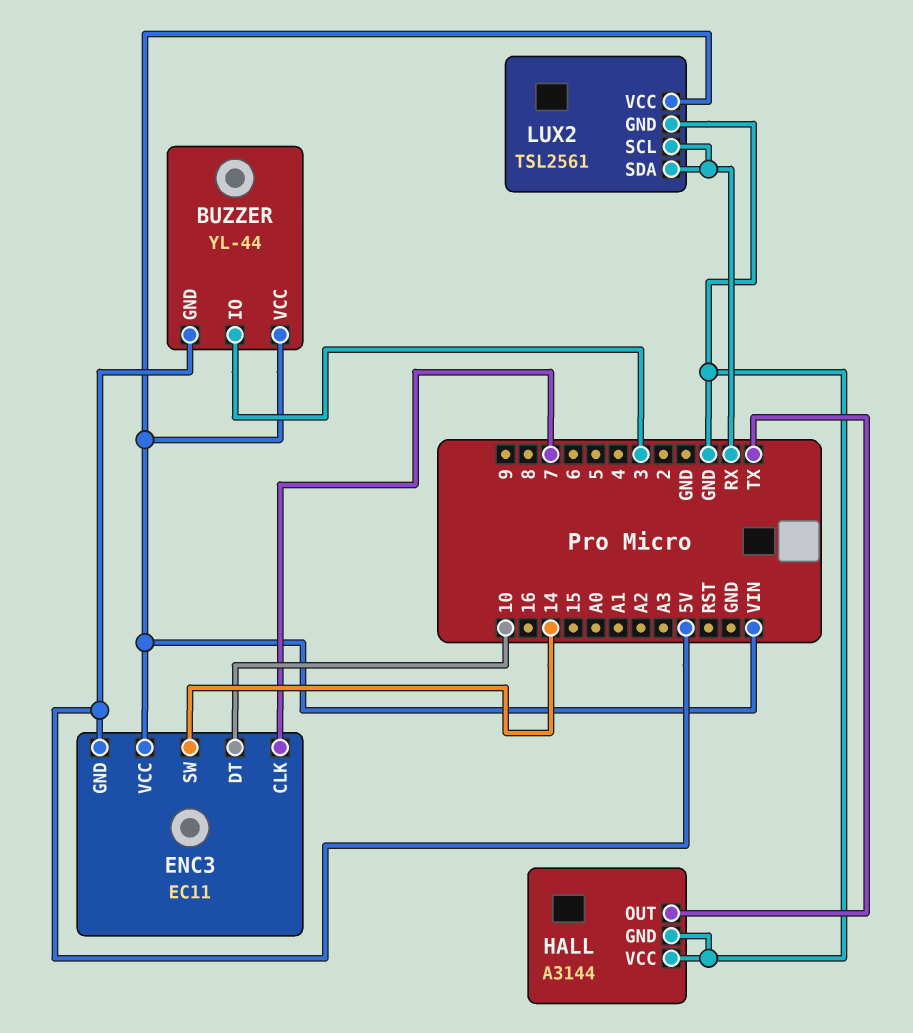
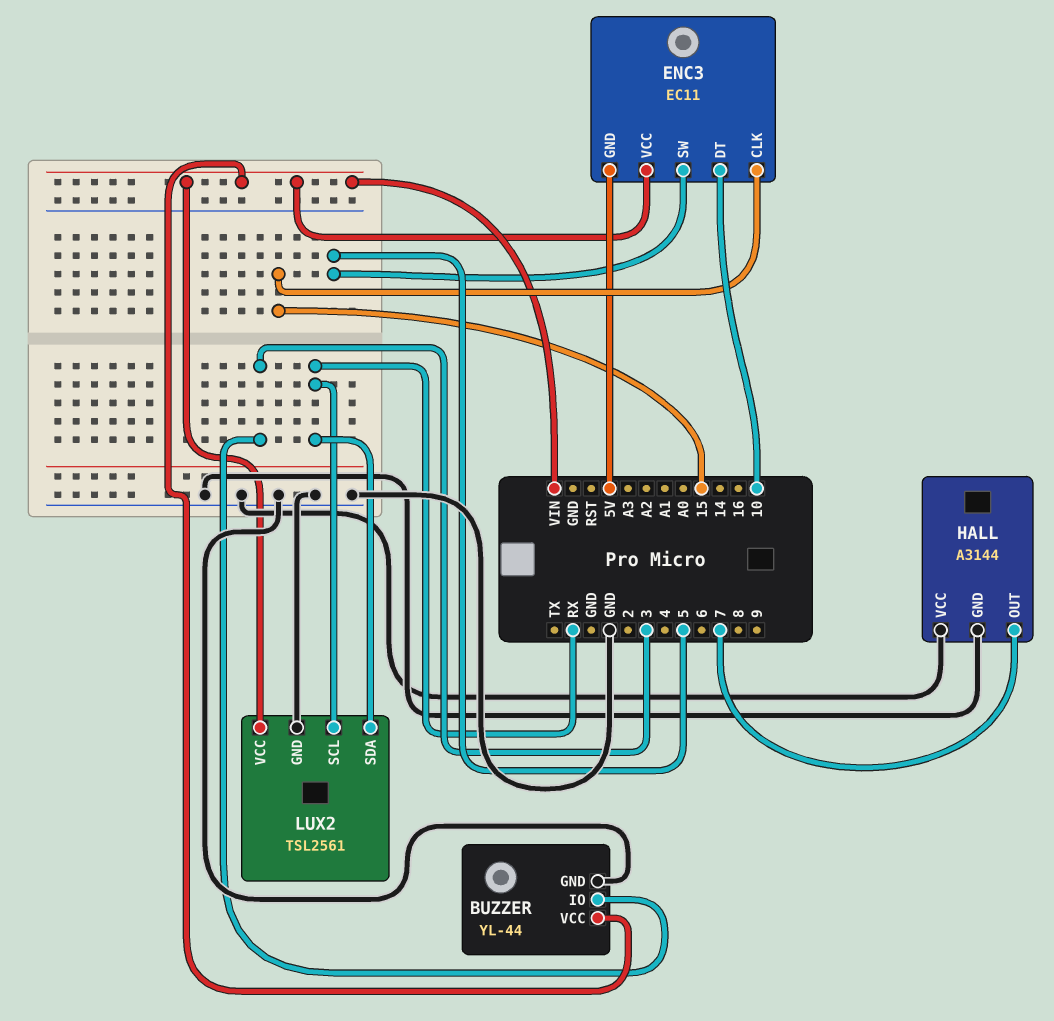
BUZZER pin GND: 5V -> GND
ENC3 pin CLK: 7 -> 15
ENC3 pin SW: 14 -> 5
HALL pin OUT: TX -> 7

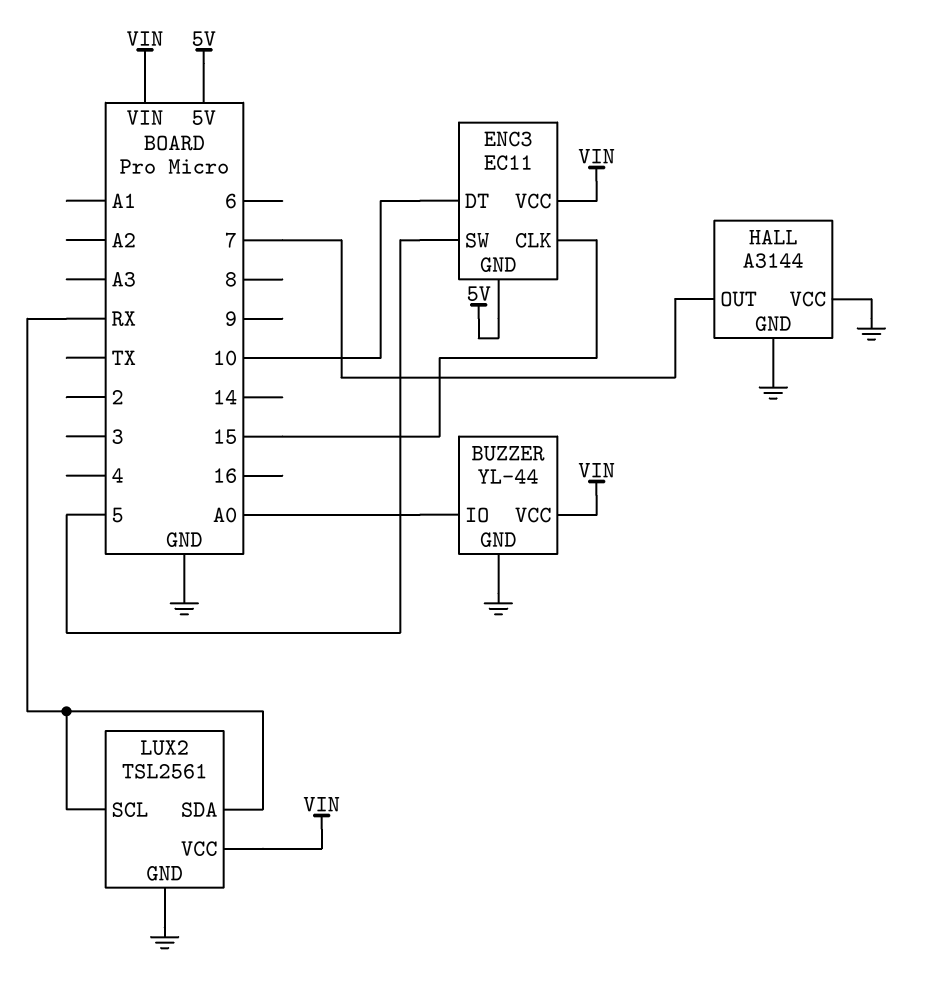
BUZZER pin IO: 3 -> A0

